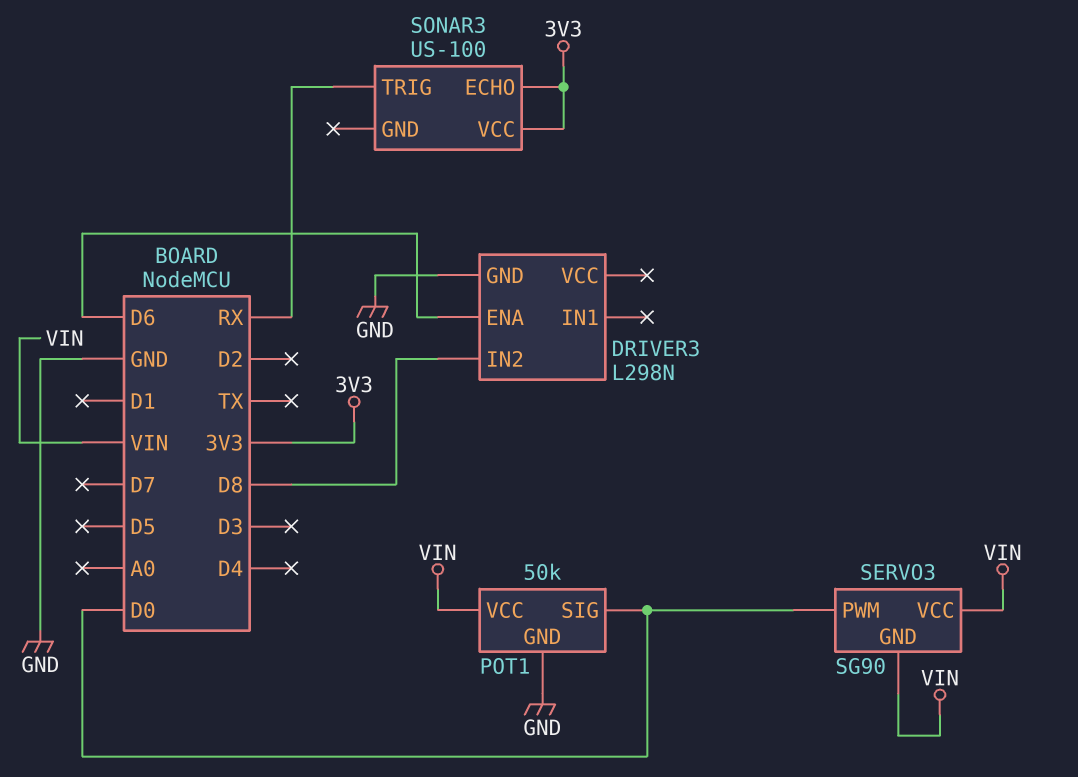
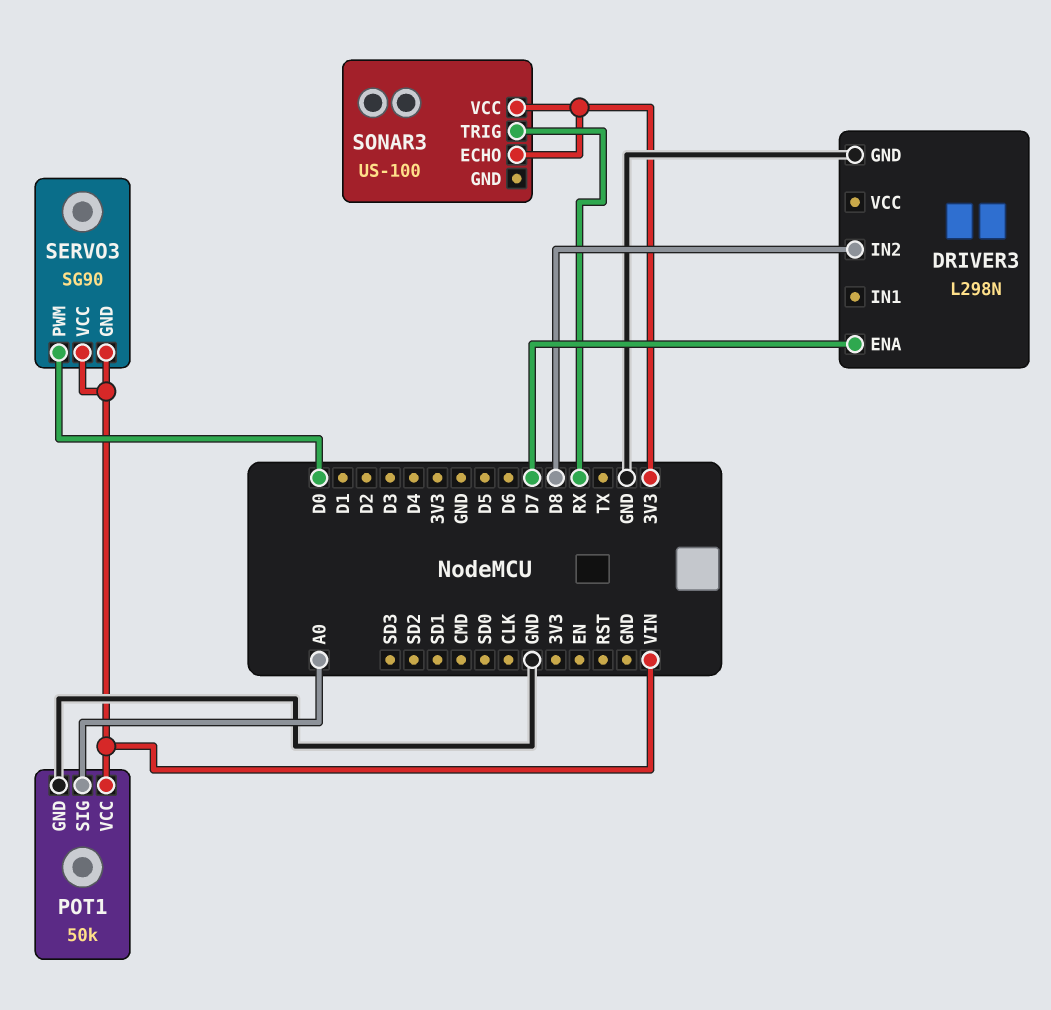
DRIVER3 pin ENA: D6 -> D7
POT1 pin SIG: D0 -> A0

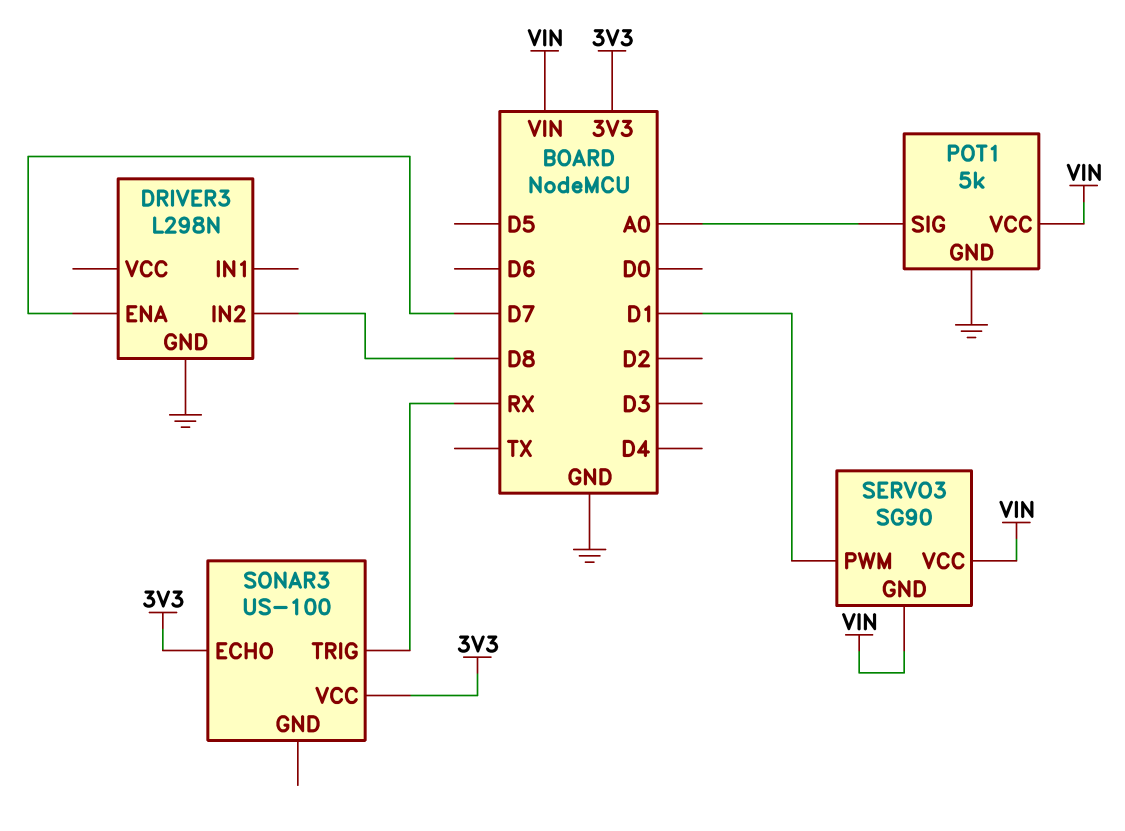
POT1: 50k -> 5k
SERVO3 pin PWM: D0 -> D1

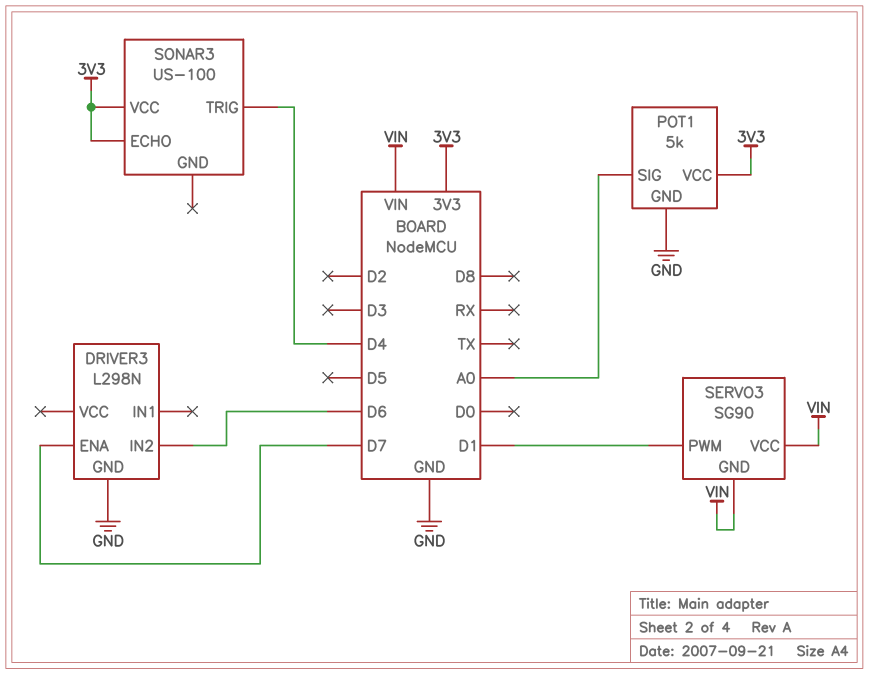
DRIVER3 pin IN2: D8 -> D6
POT1 pin VCC: VIN -> 3V3
SONAR3 pin TRIG: RX -> D4

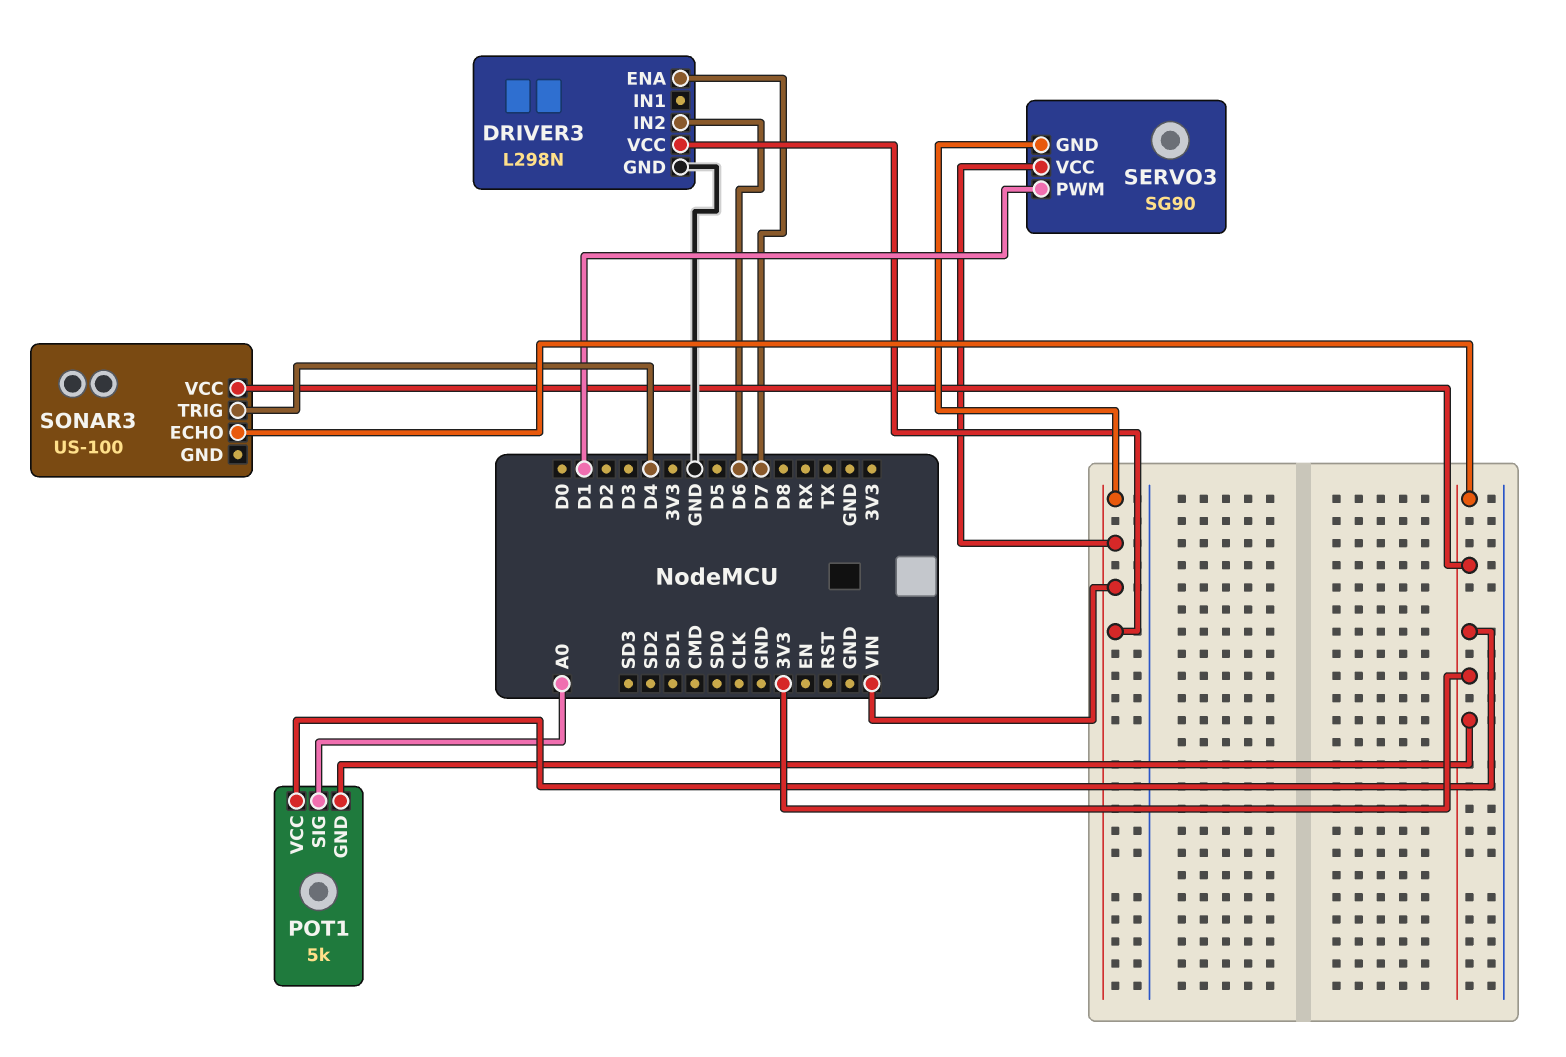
DRIVER3 pin VCC: none -> VIN
POT1 pin GND: GND -> 3V3

